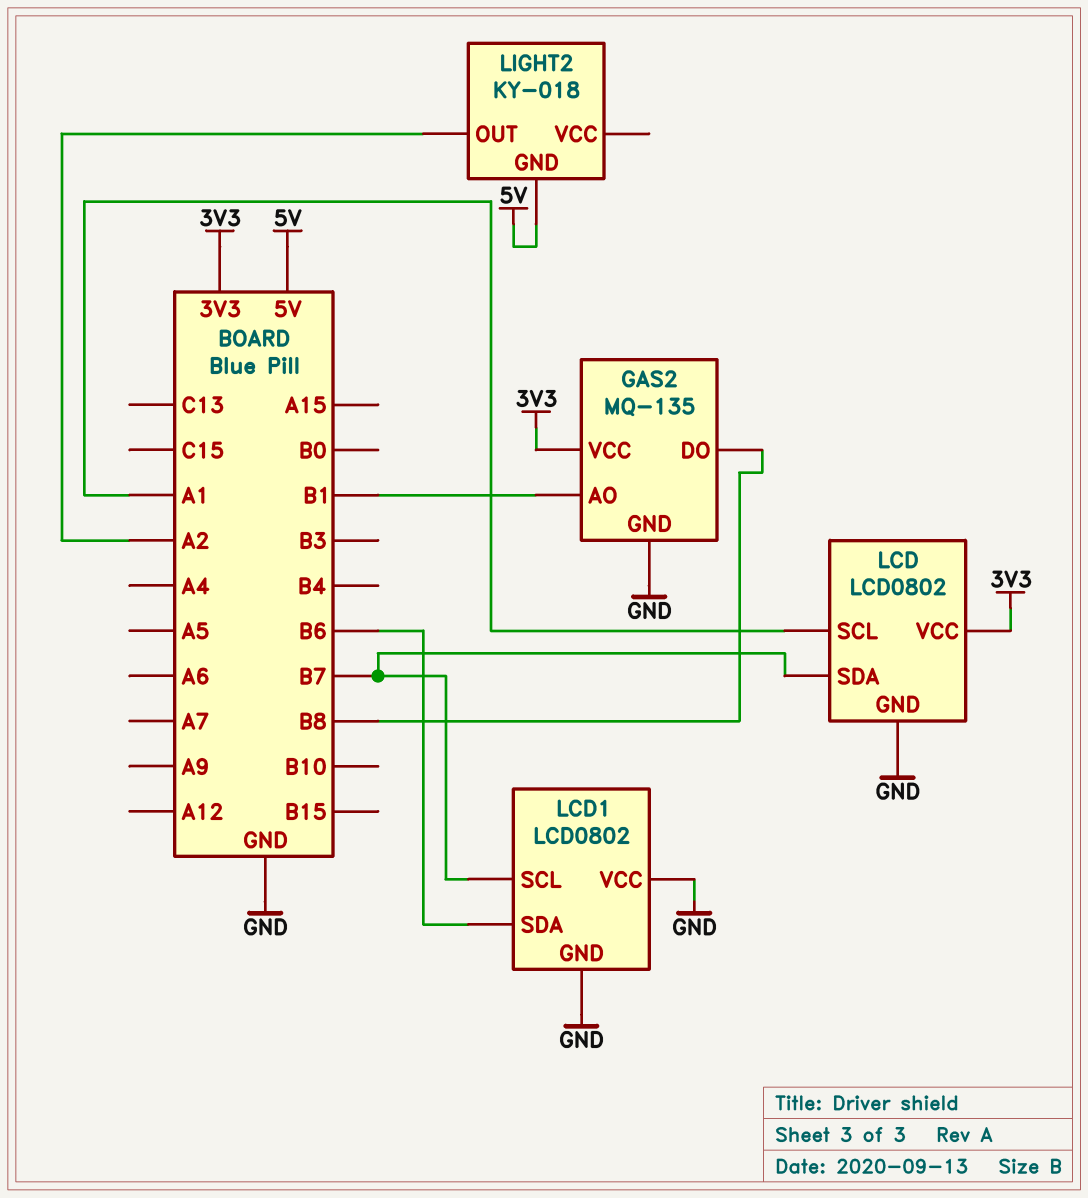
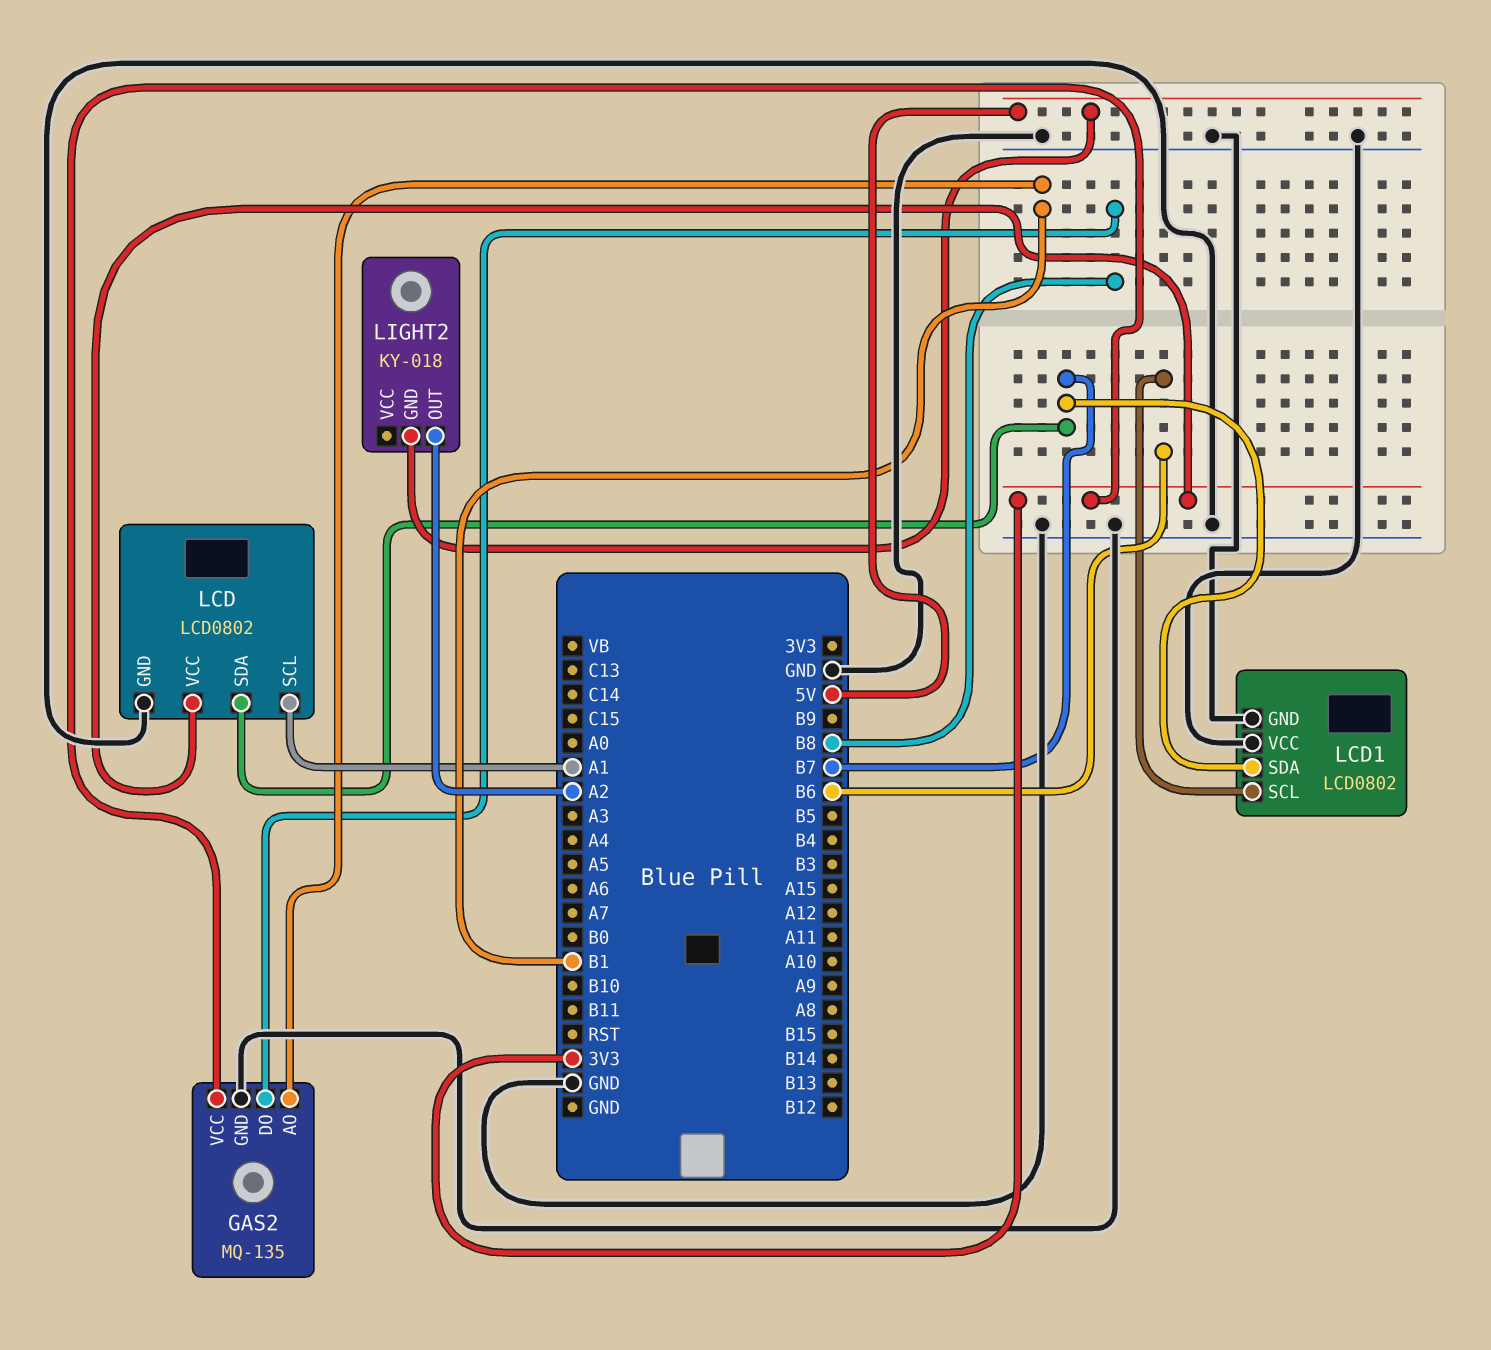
LCD1 pin SCL: B7 -> B6
LCD1 pin SDA: B6 -> B7

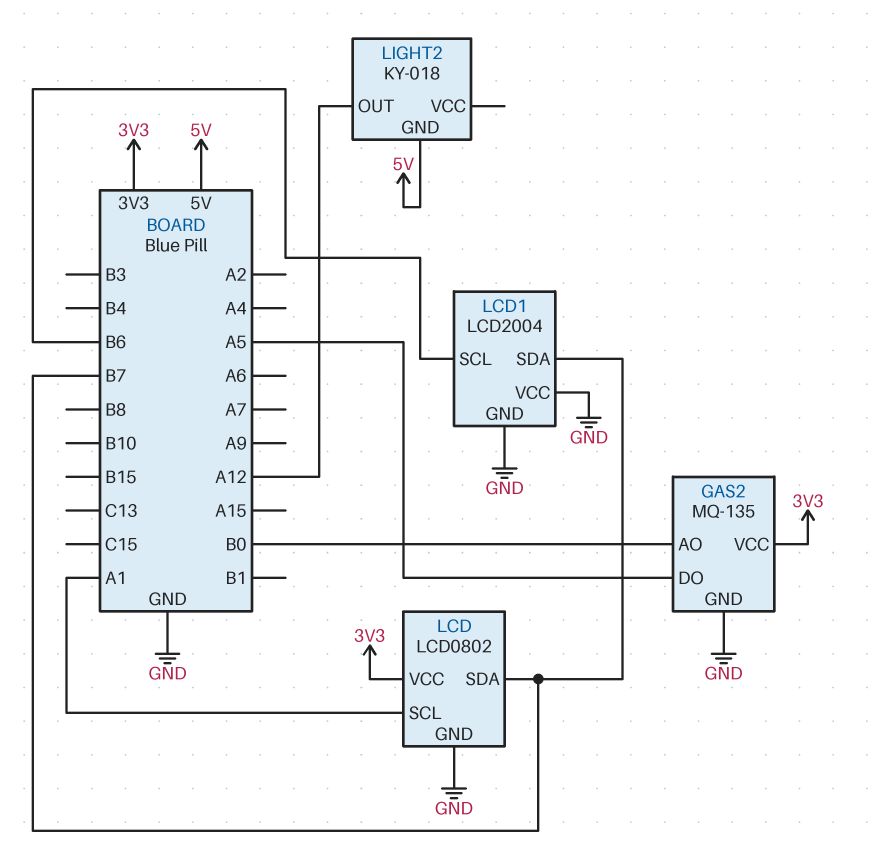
GAS2 pin AO: B1 -> B0
GAS2 pin DO: B8 -> A5
LCD1: LCD0802 -> LCD2004
LIGHT2 pin OUT: A2 -> A12

